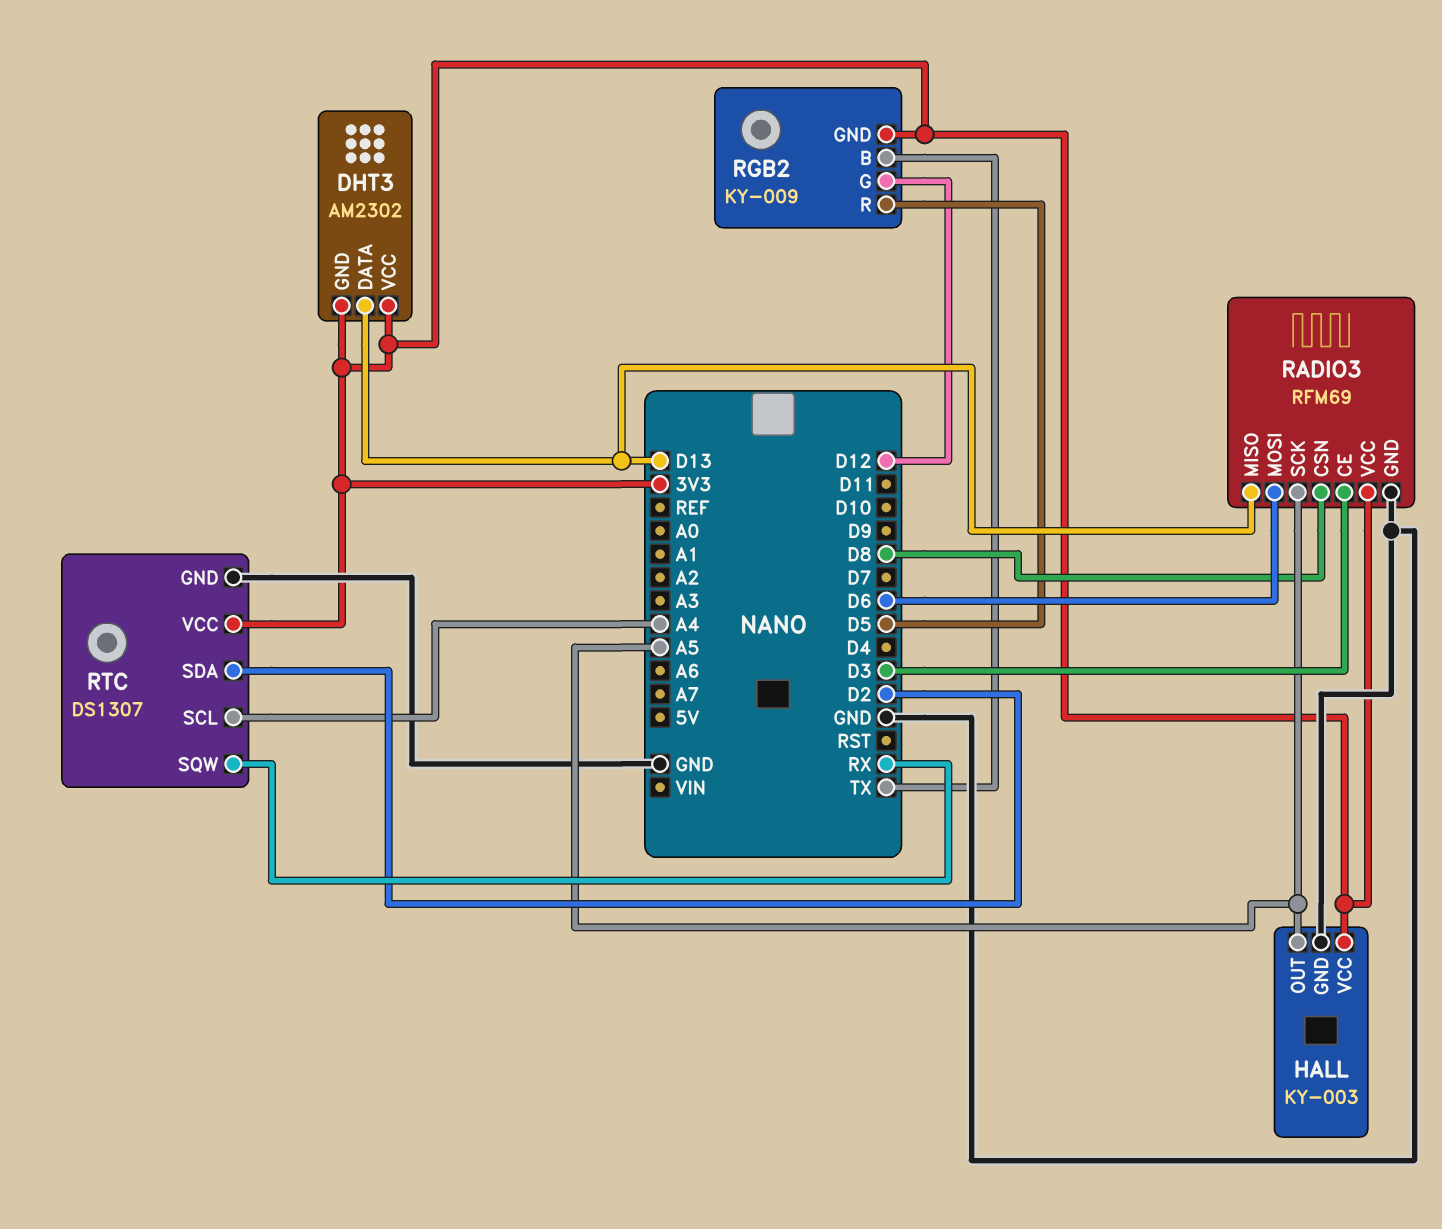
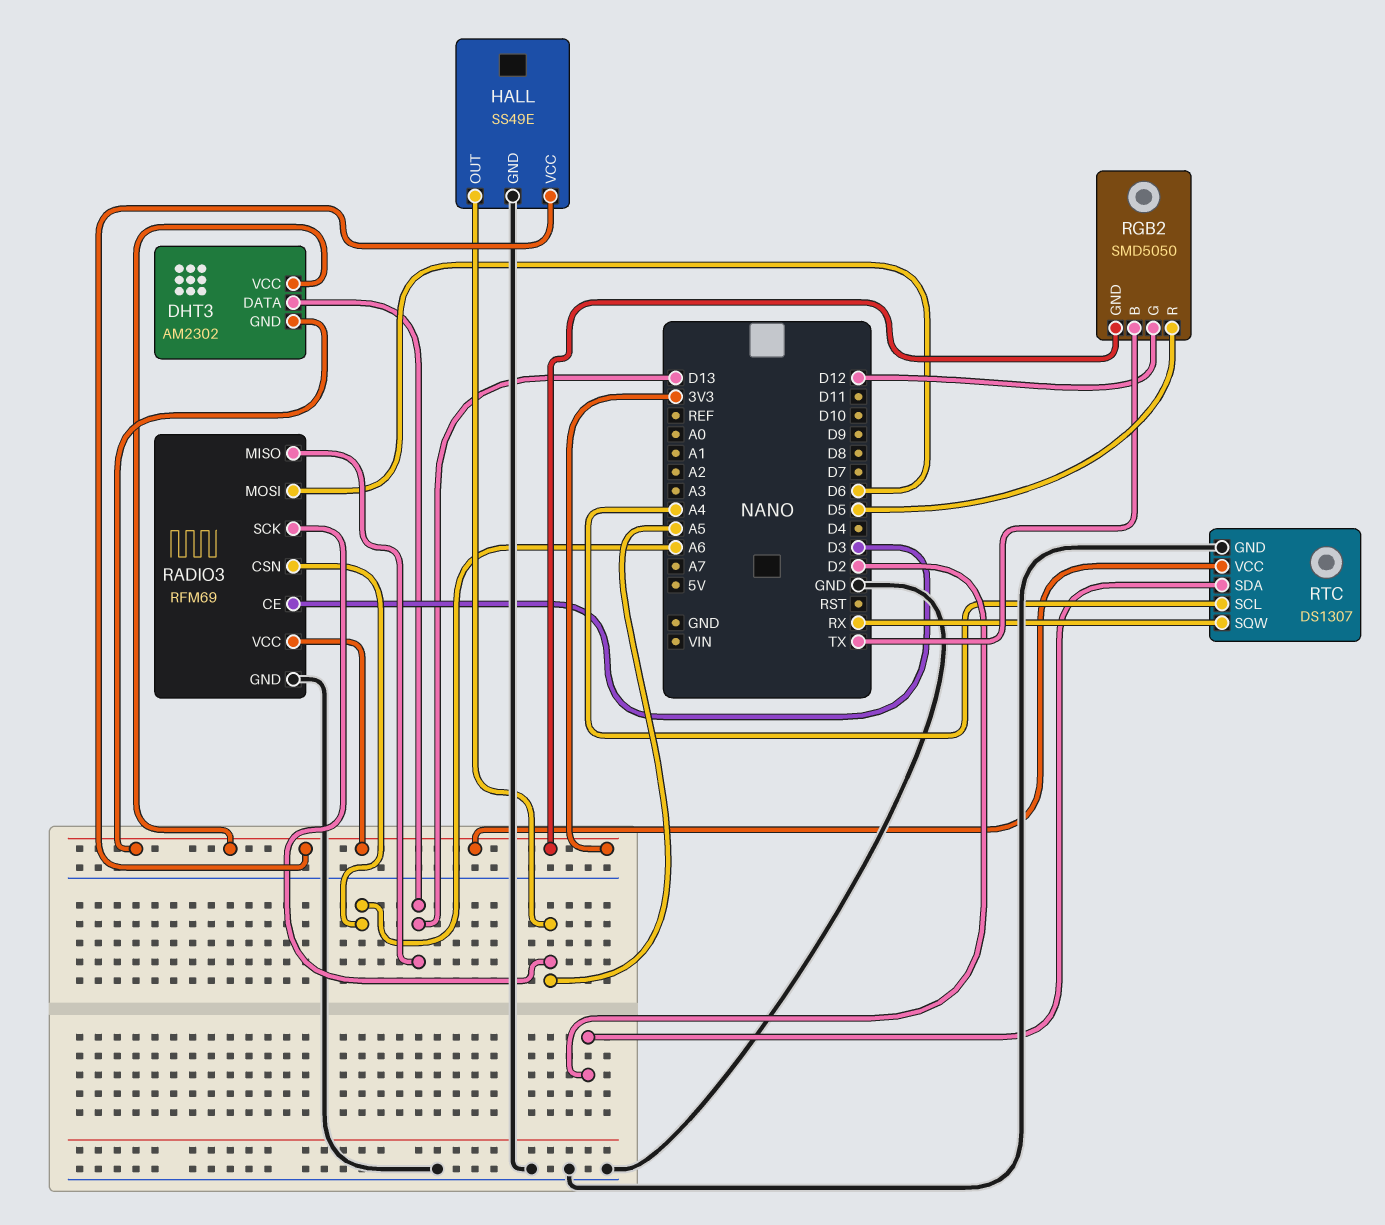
HALL: KY-003 -> SS49E
RADIO3 pin CSN: D8 -> A6
RGB2: KY-009 -> SMD5050

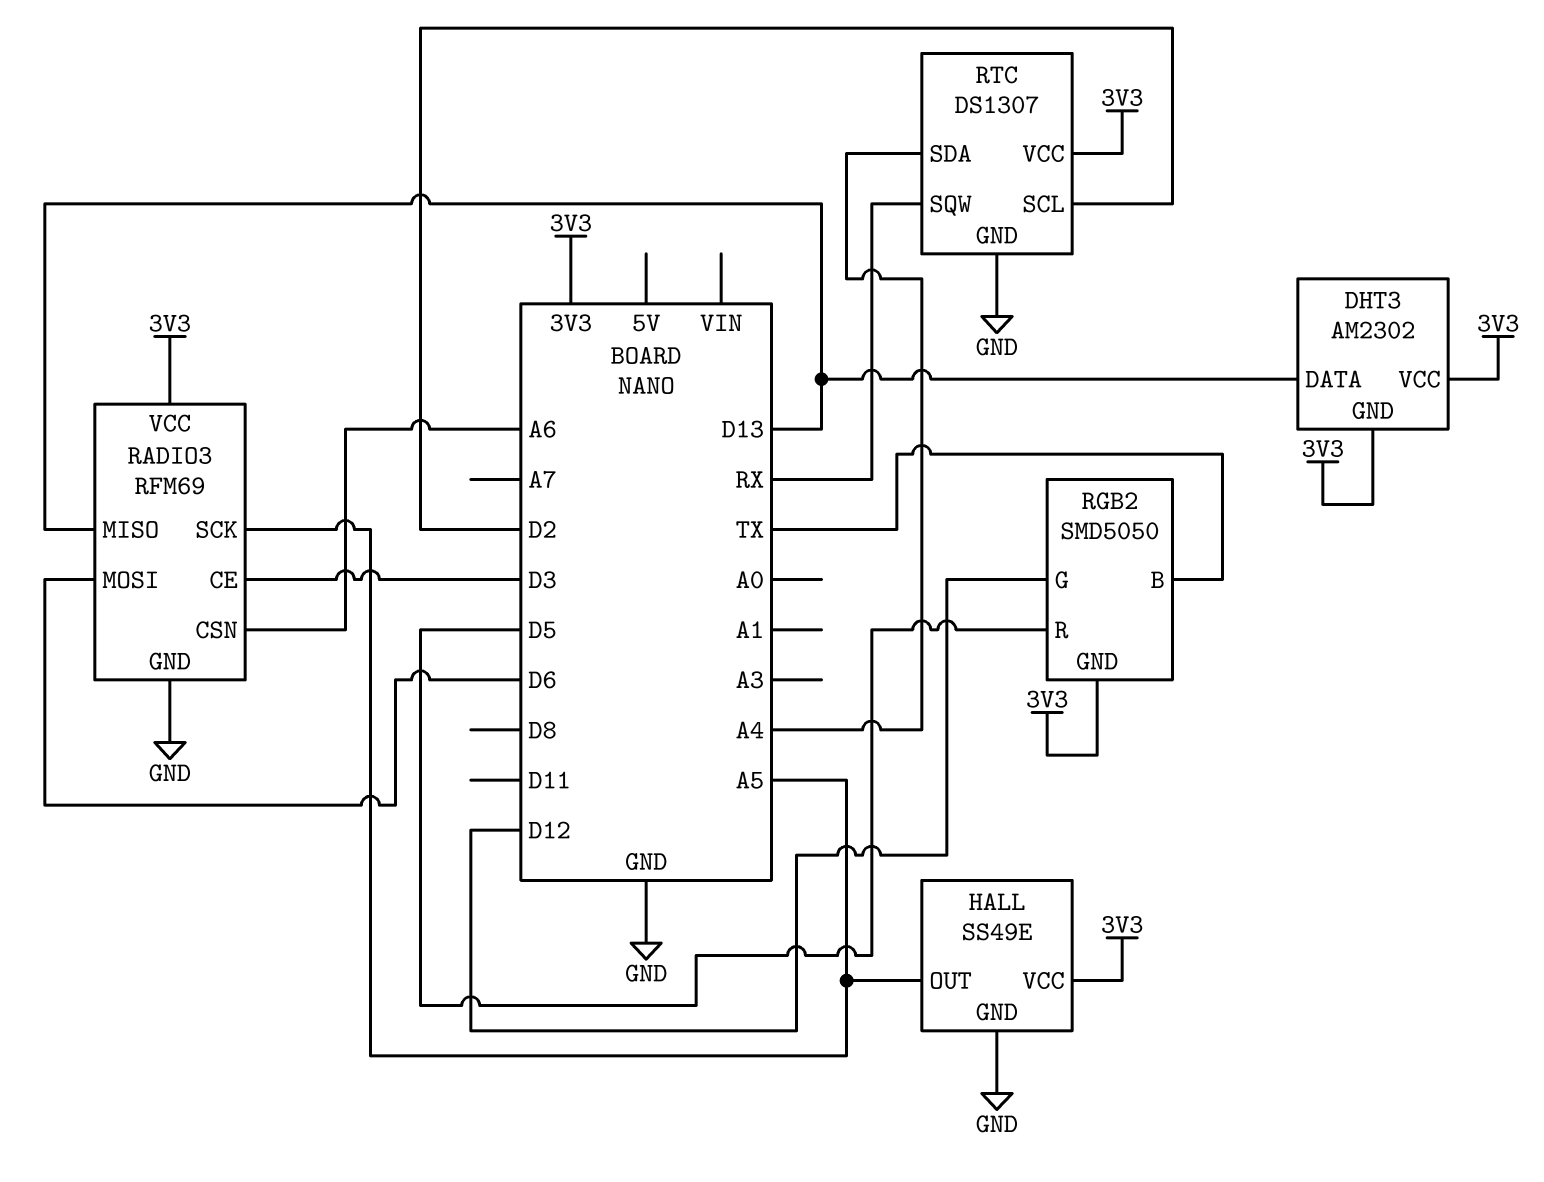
RTC pin SCL: A4 -> D2
RTC pin SDA: D2 -> A4

